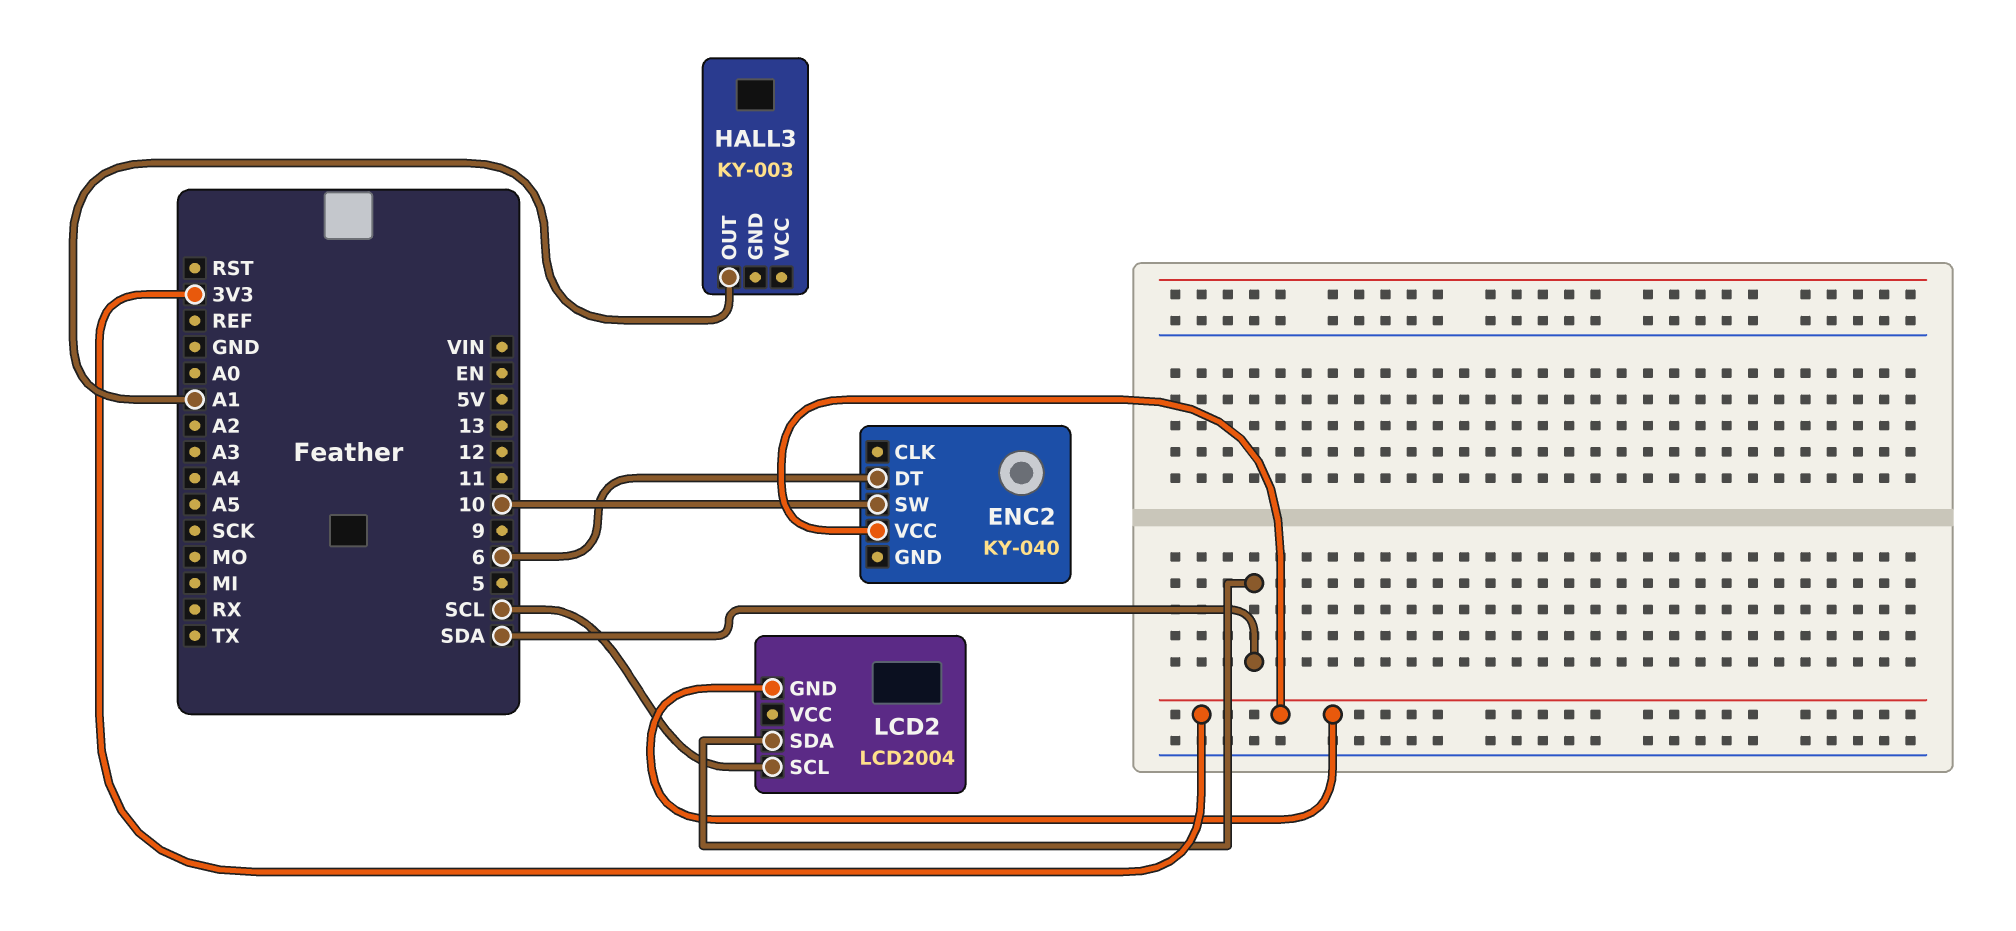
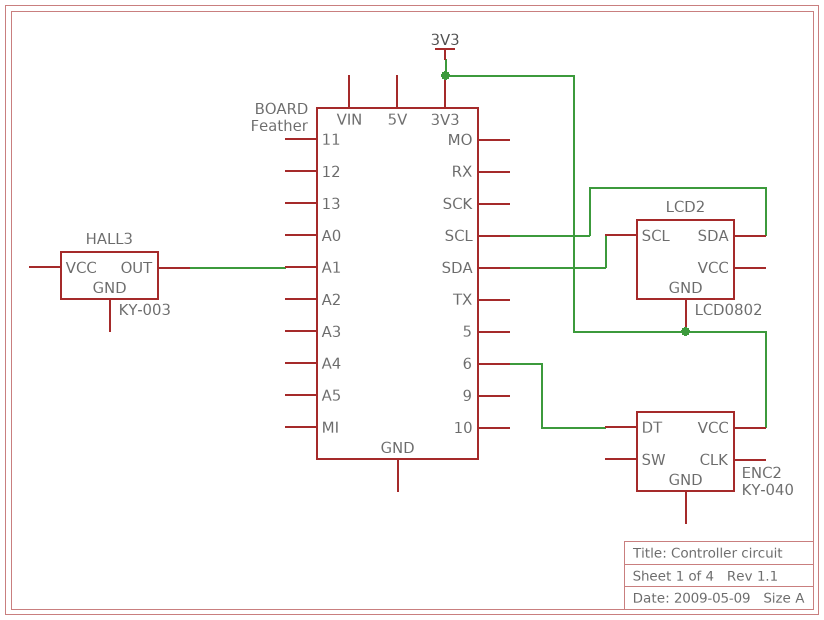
ENC2 pin SW: 10 -> none
LCD2: LCD2004 -> LCD0802
LCD2 pin SCL: SCL -> SDA
LCD2 pin SDA: SDA -> SCL

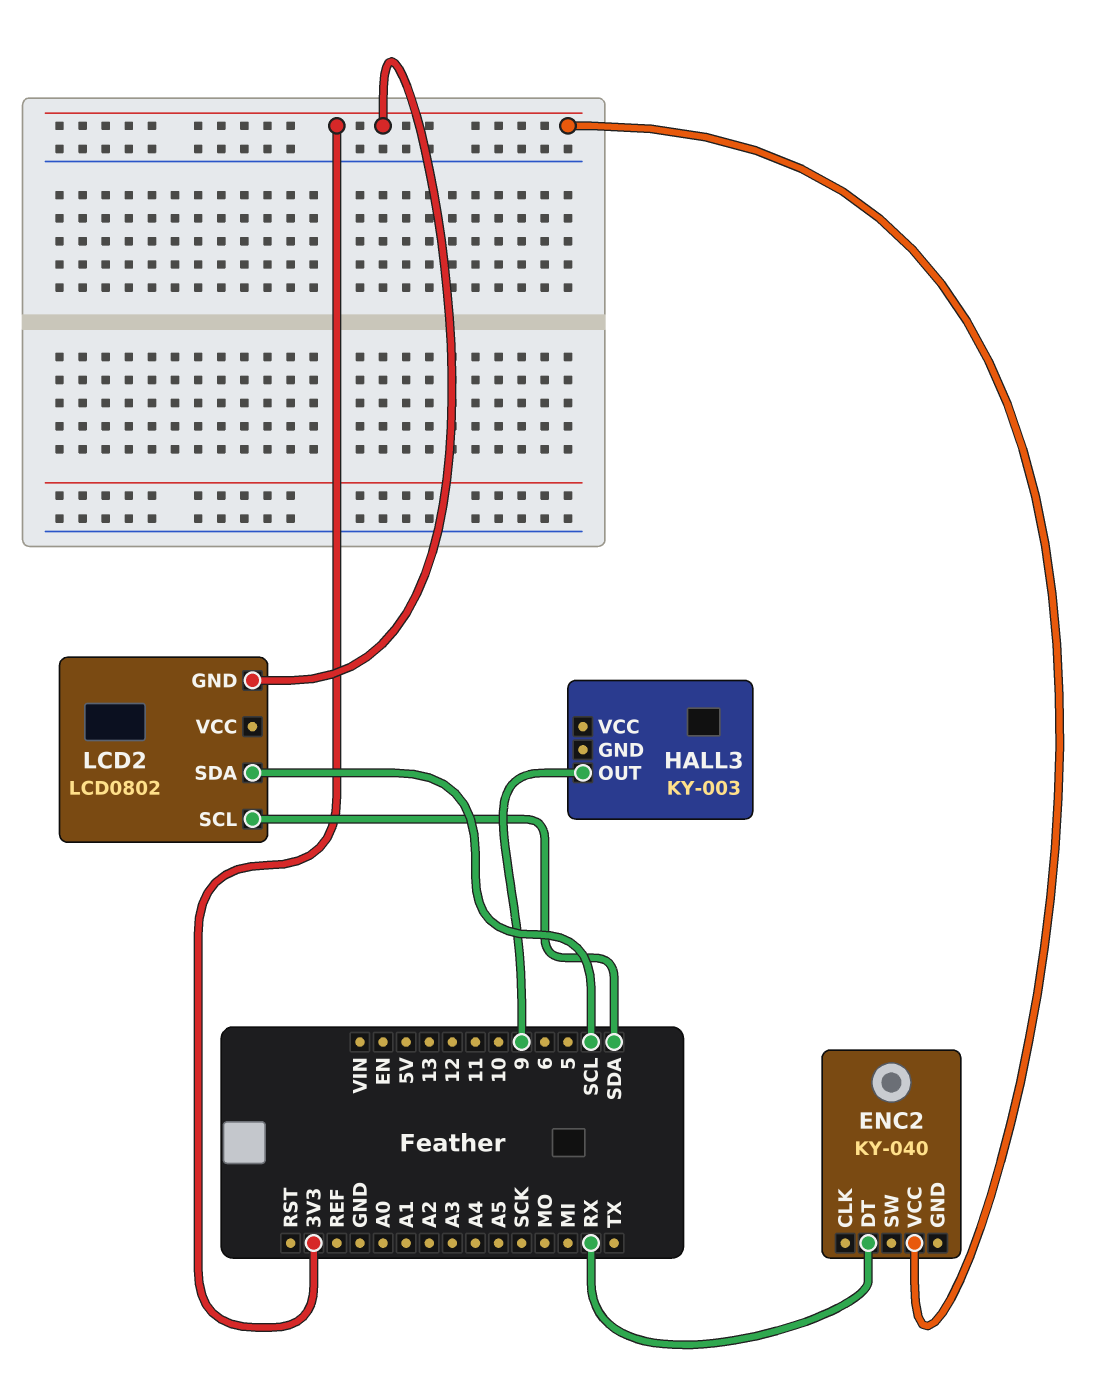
ENC2 pin DT: 6 -> RX
HALL3 pin OUT: A1 -> 9

